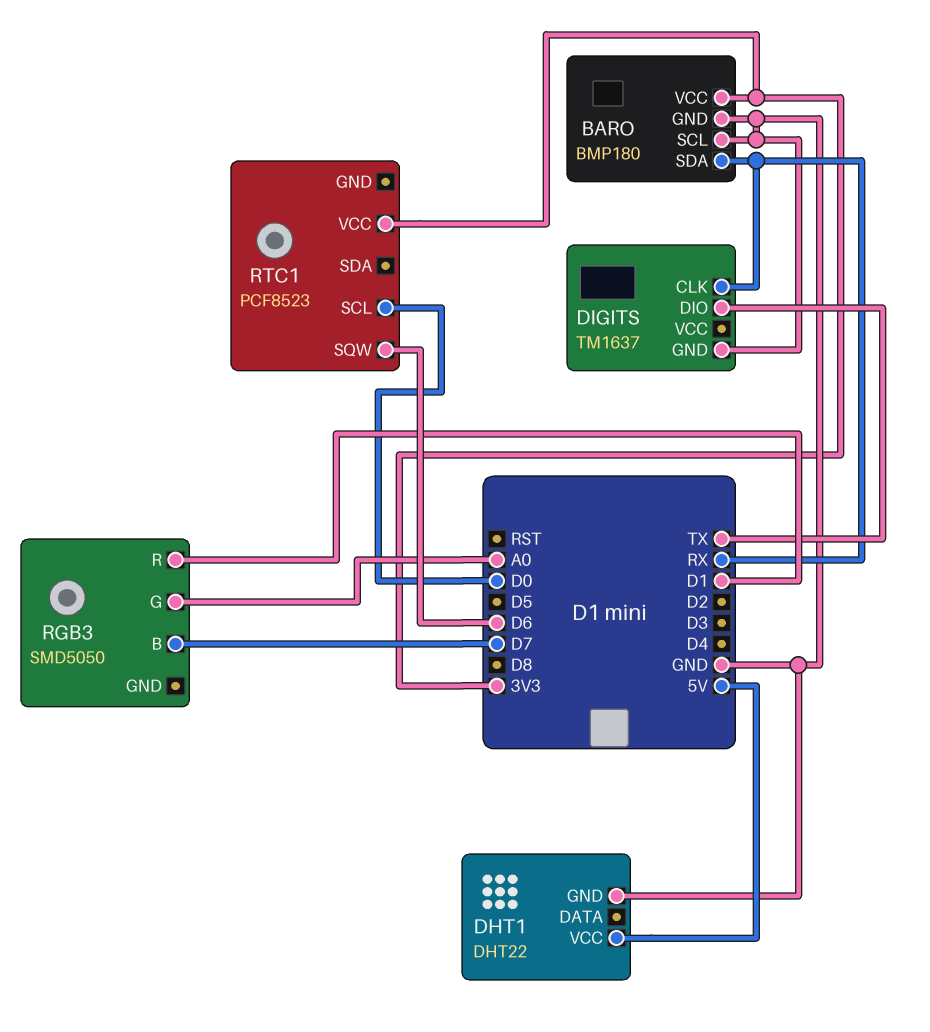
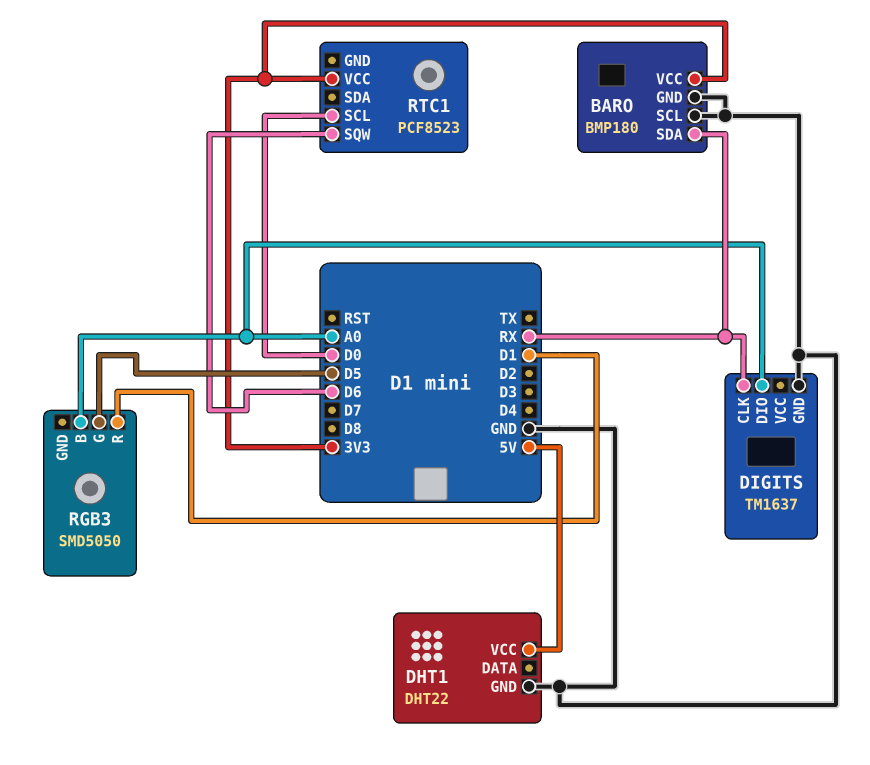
DIGITS pin DIO: TX -> A0
RGB3 pin B: D7 -> A0
RGB3 pin G: A0 -> D5

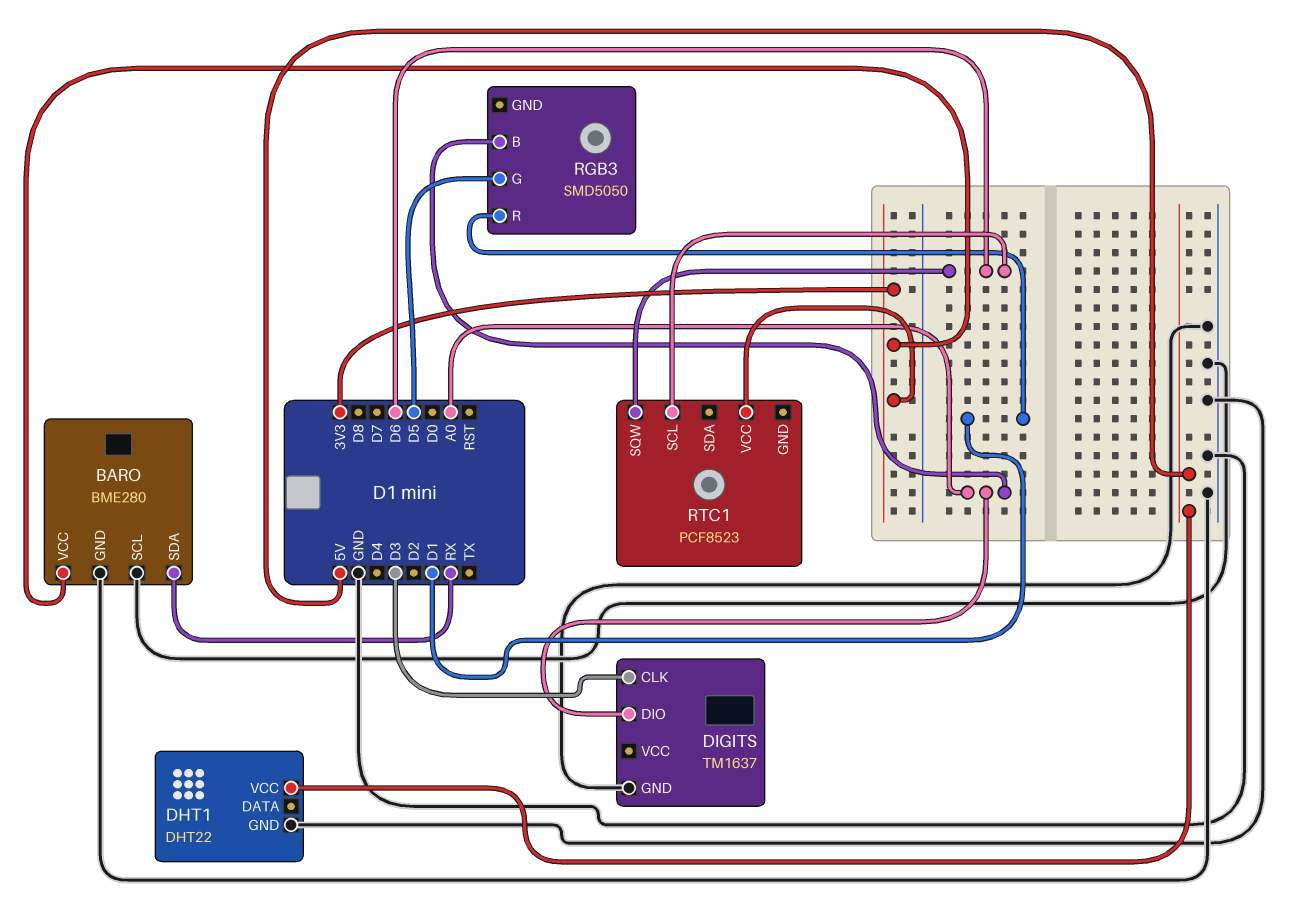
BARO: BMP180 -> BME280
DIGITS pin CLK: RX -> D3
RTC1 pin SCL: D0 -> D6

